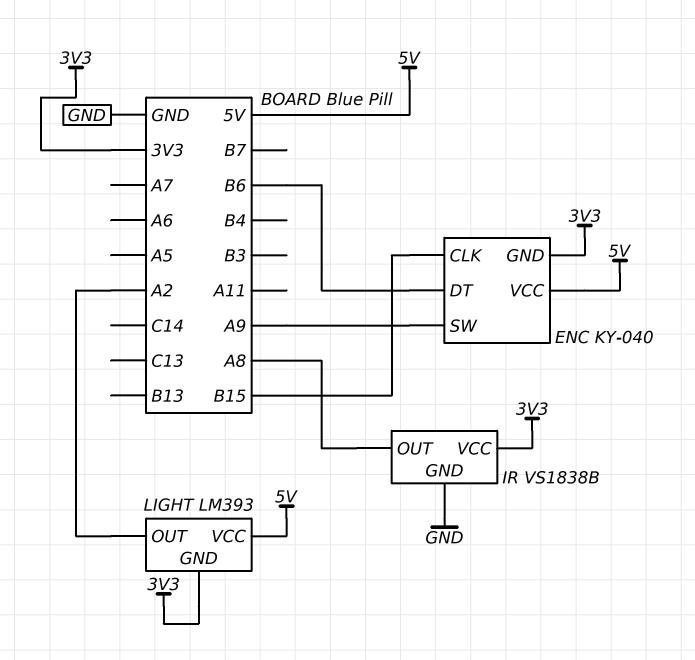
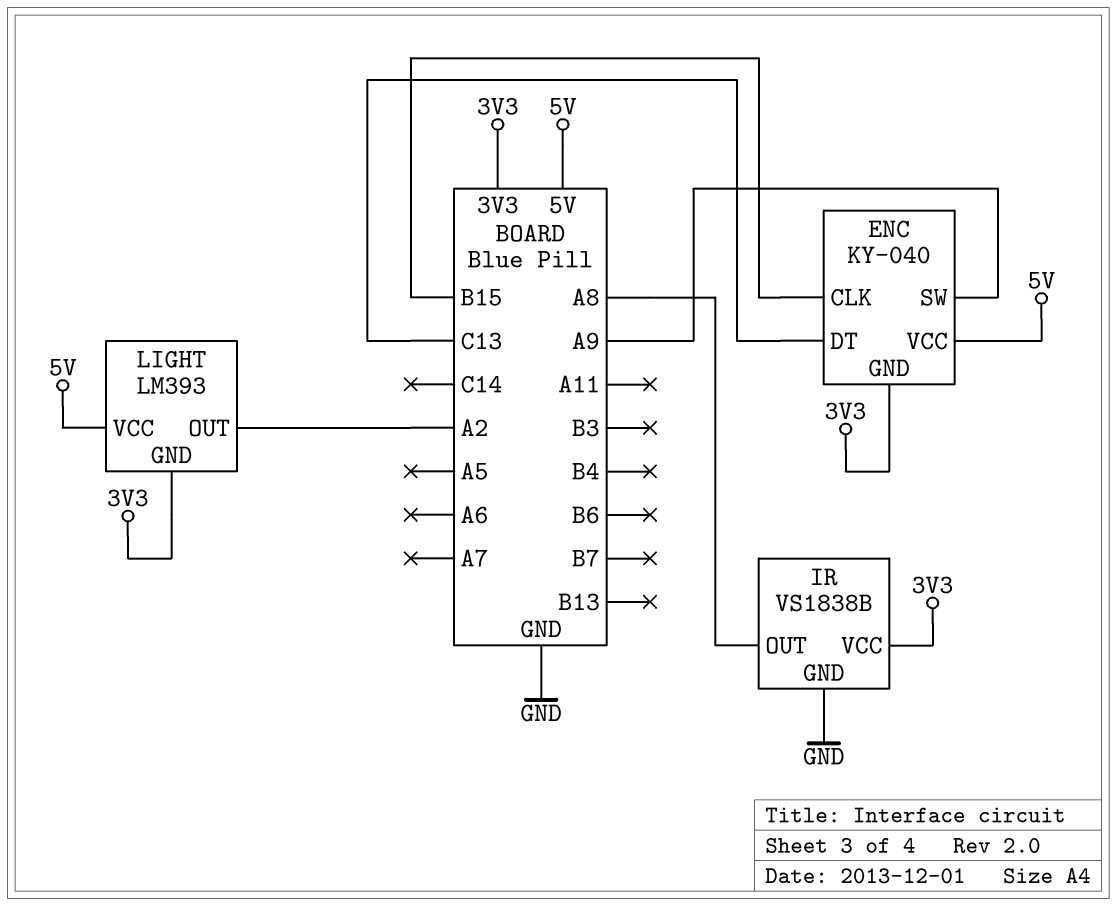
ENC pin DT: B6 -> C13

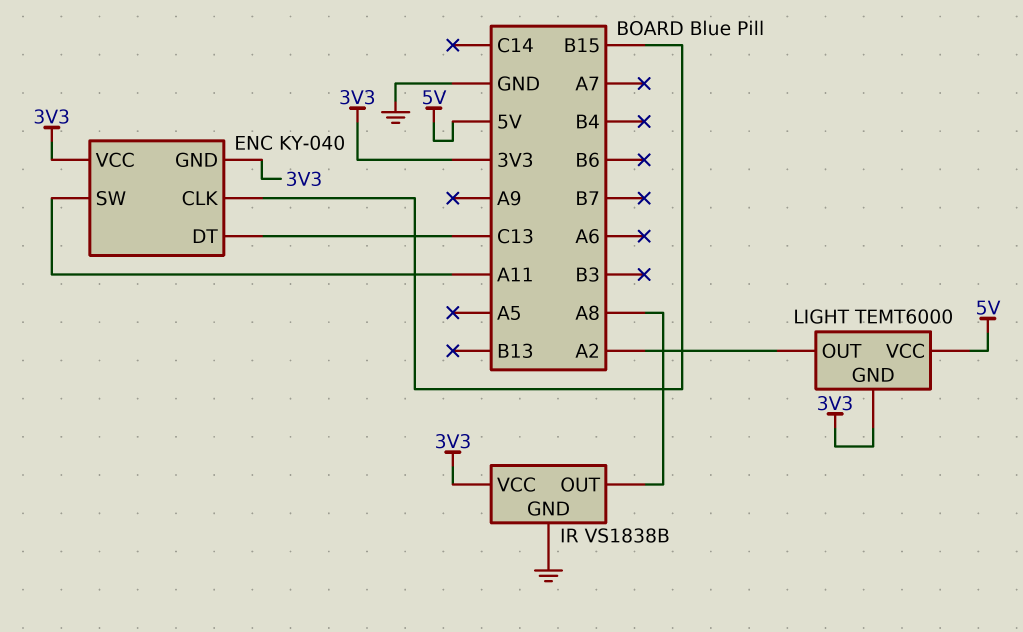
ENC pin SW: A9 -> A11
ENC pin VCC: 5V -> 3V3
LIGHT: LM393 -> TEMT6000

